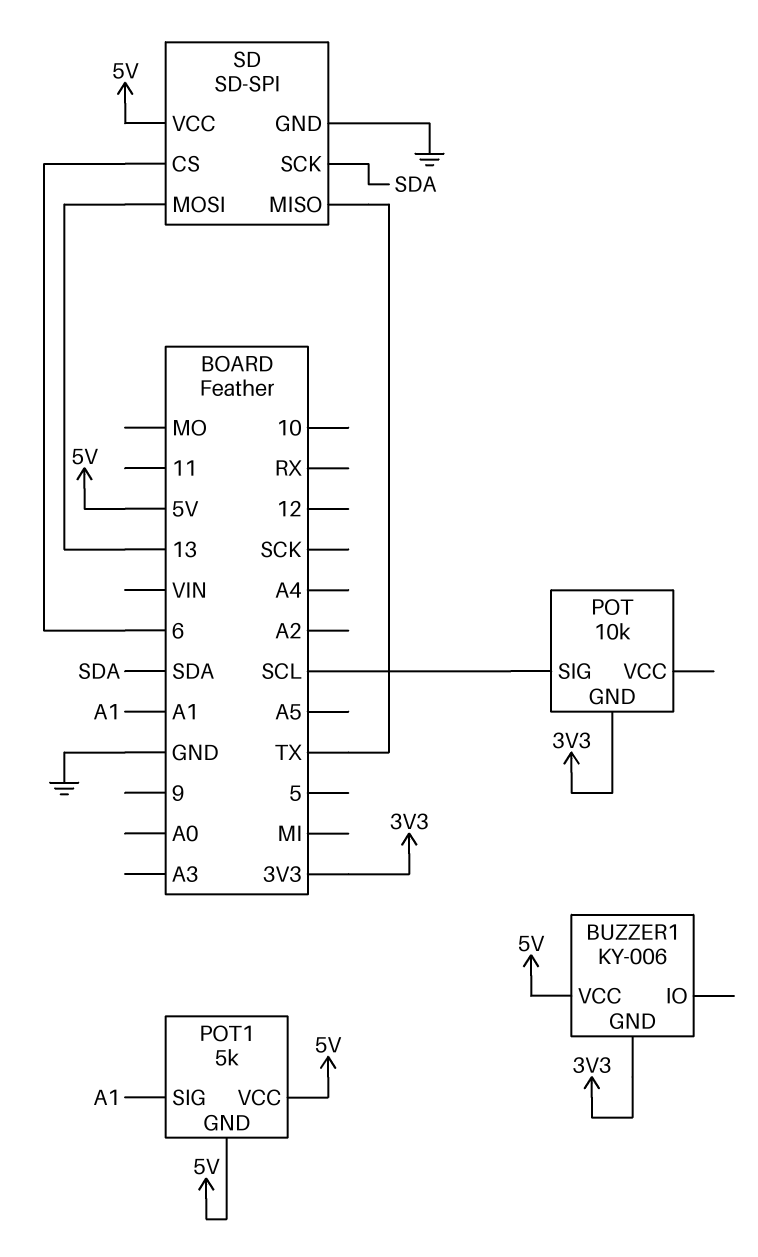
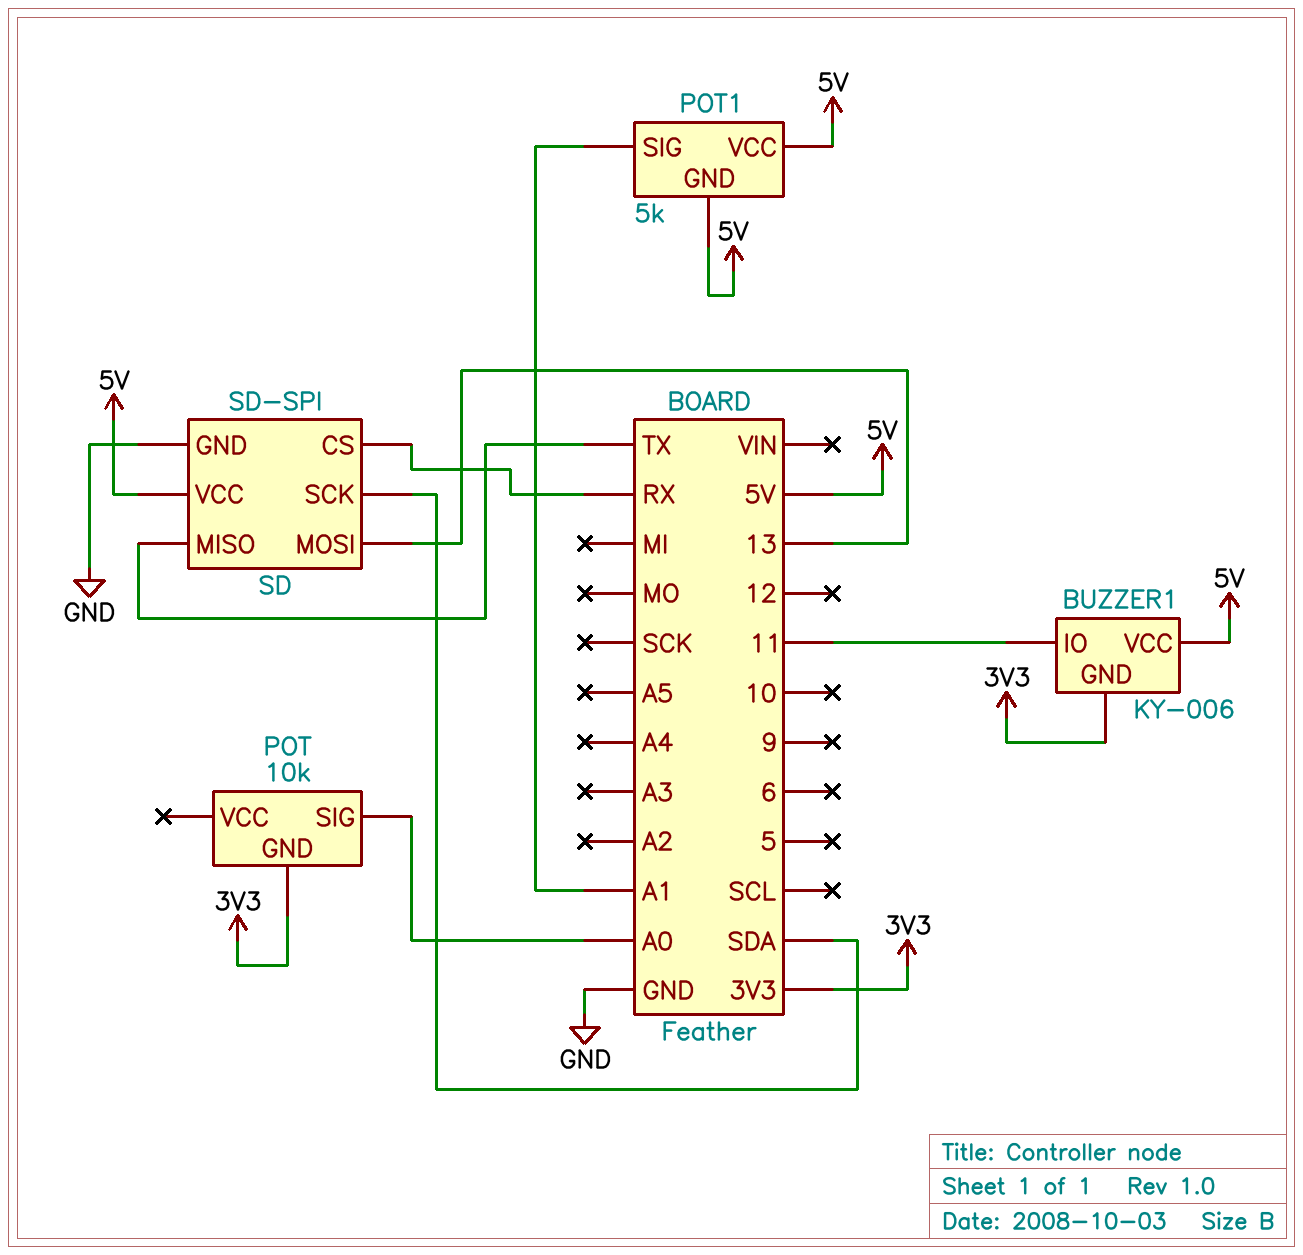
BUZZER1 pin IO: none -> 11
POT pin SIG: SCL -> A0
SD pin CS: 6 -> RX

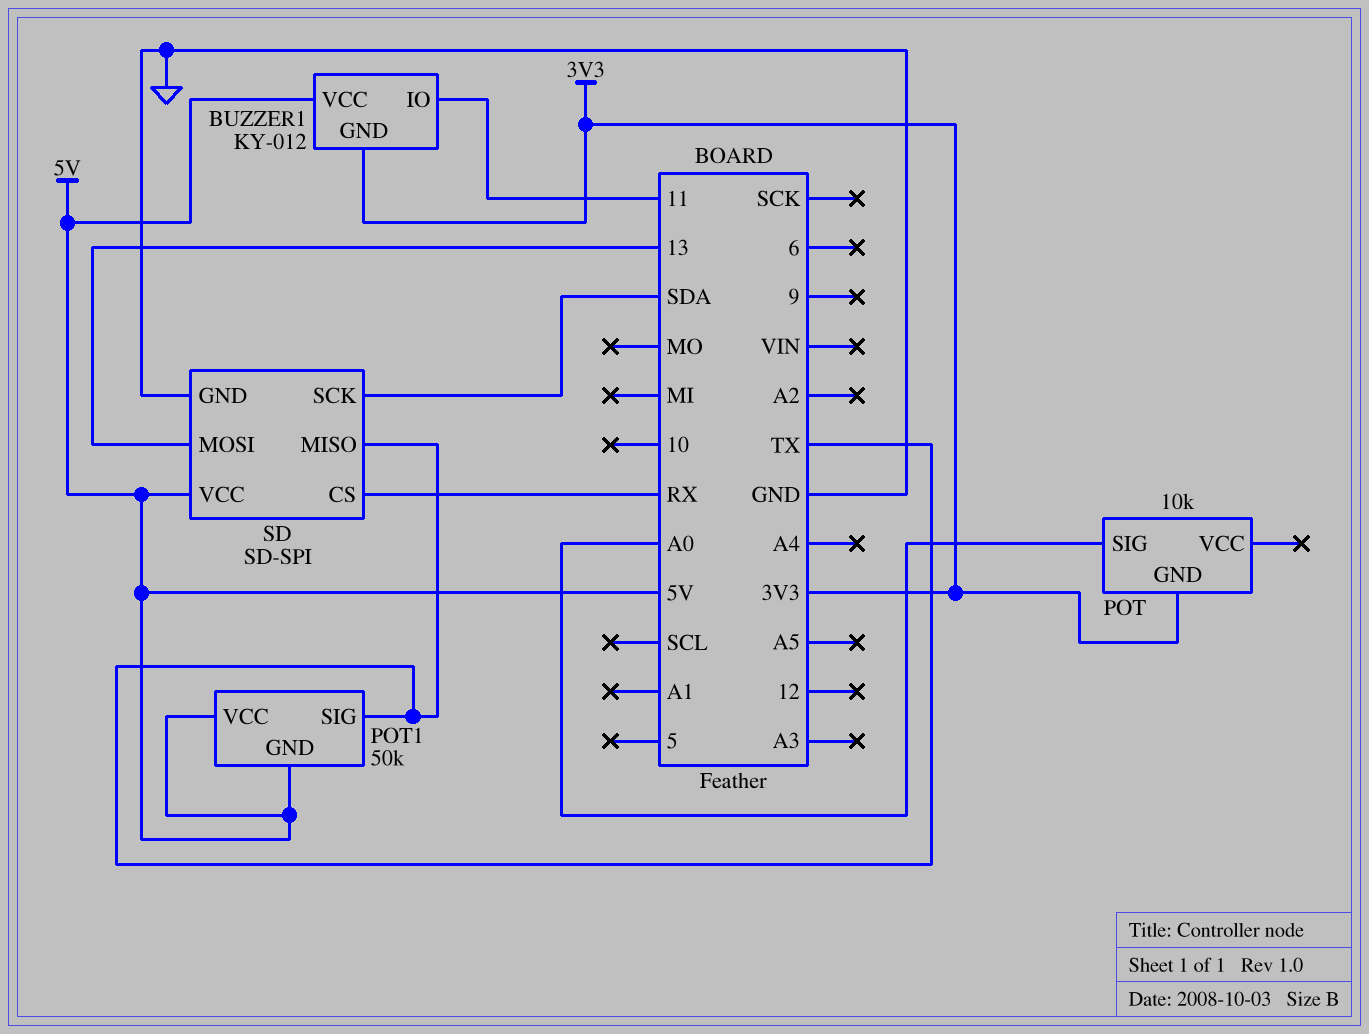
BUZZER1: KY-006 -> KY-012
POT1: 5k -> 50k
POT1 pin SIG: A1 -> TX

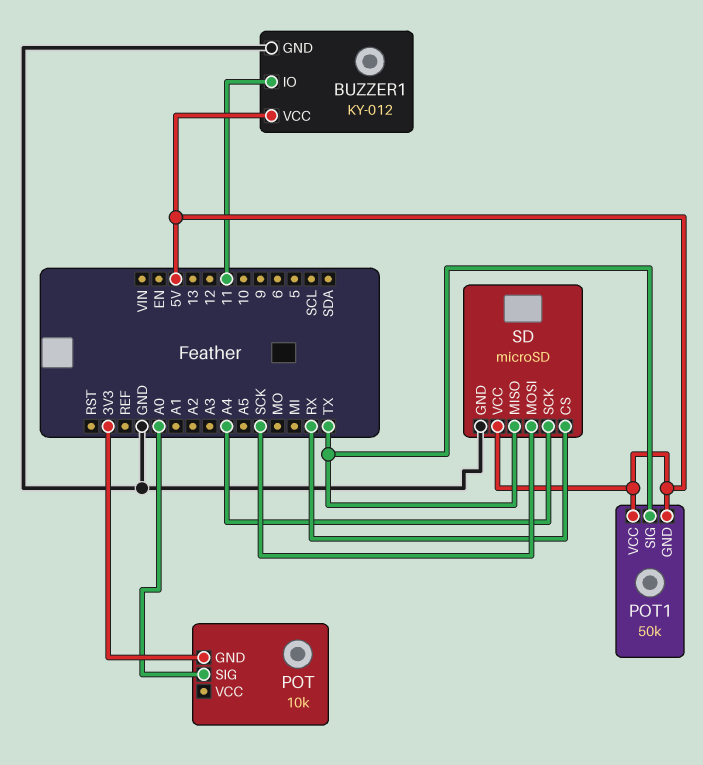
BUZZER1 pin GND: 3V3 -> GND
SD: SD-SPI -> microSD
SD pin MOSI: 13 -> SCK
SD pin SCK: SDA -> A4

